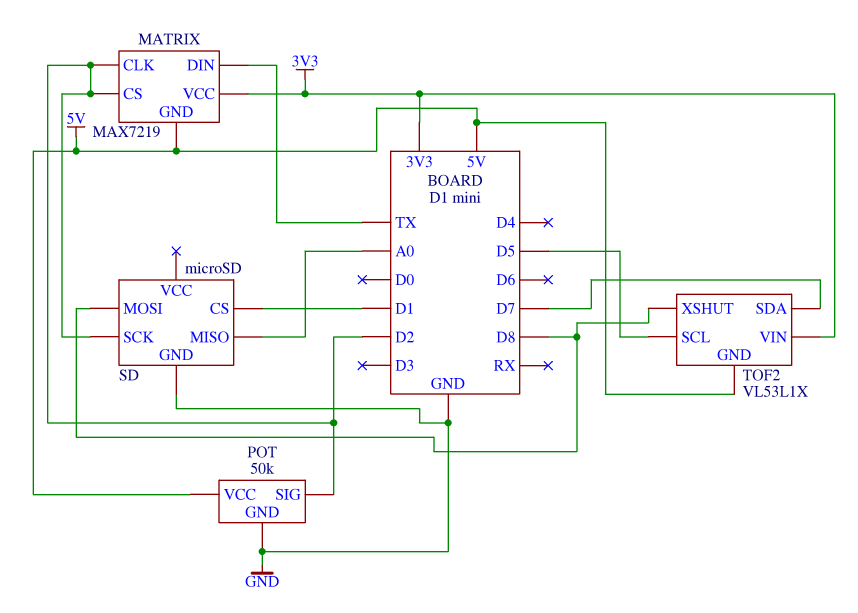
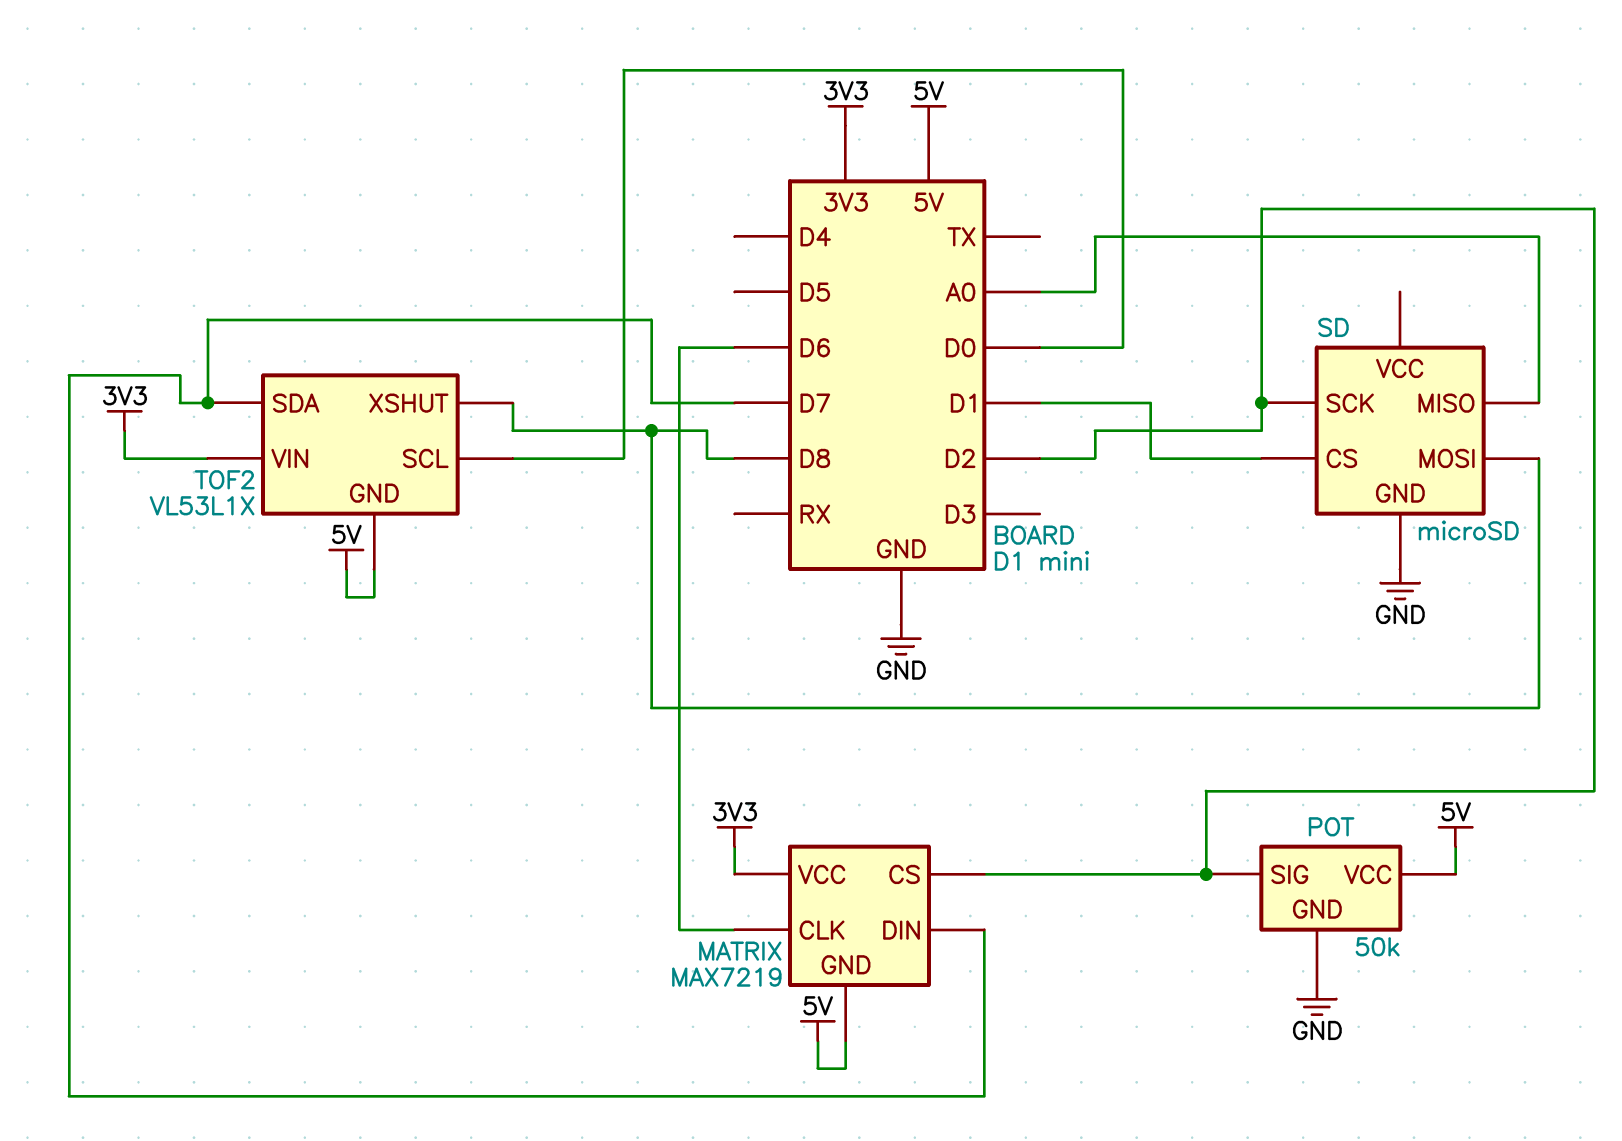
MATRIX pin CLK: D2 -> D6
MATRIX pin DIN: TX -> D7
TOF2 pin SCL: D5 -> D0

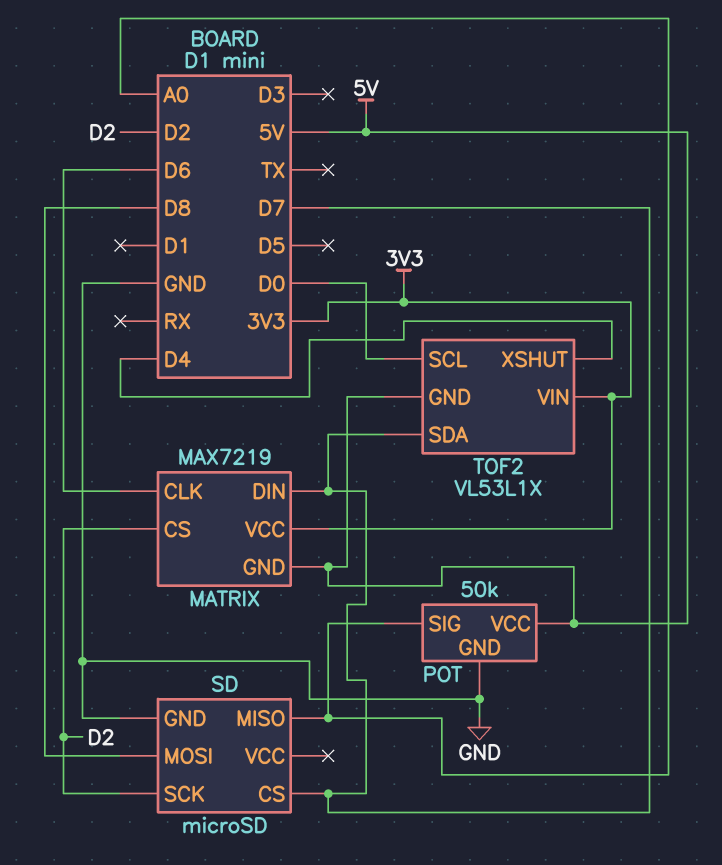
POT pin SIG: D2 -> A0
SD pin CS: D1 -> D7
TOF2 pin XSHUT: D8 -> D4

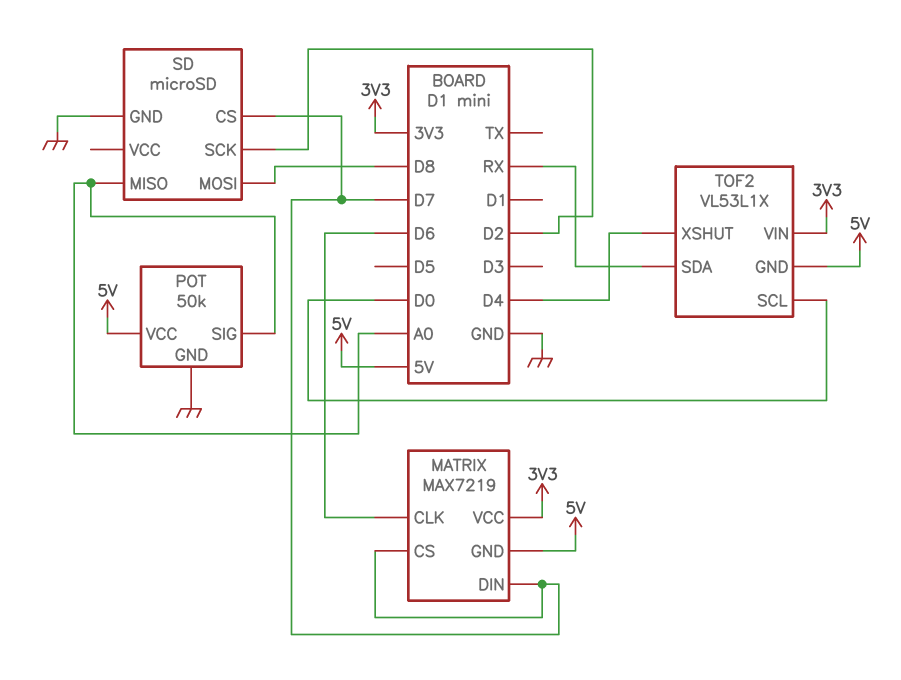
MATRIX pin CS: D2 -> D7
TOF2 pin SDA: D7 -> RX

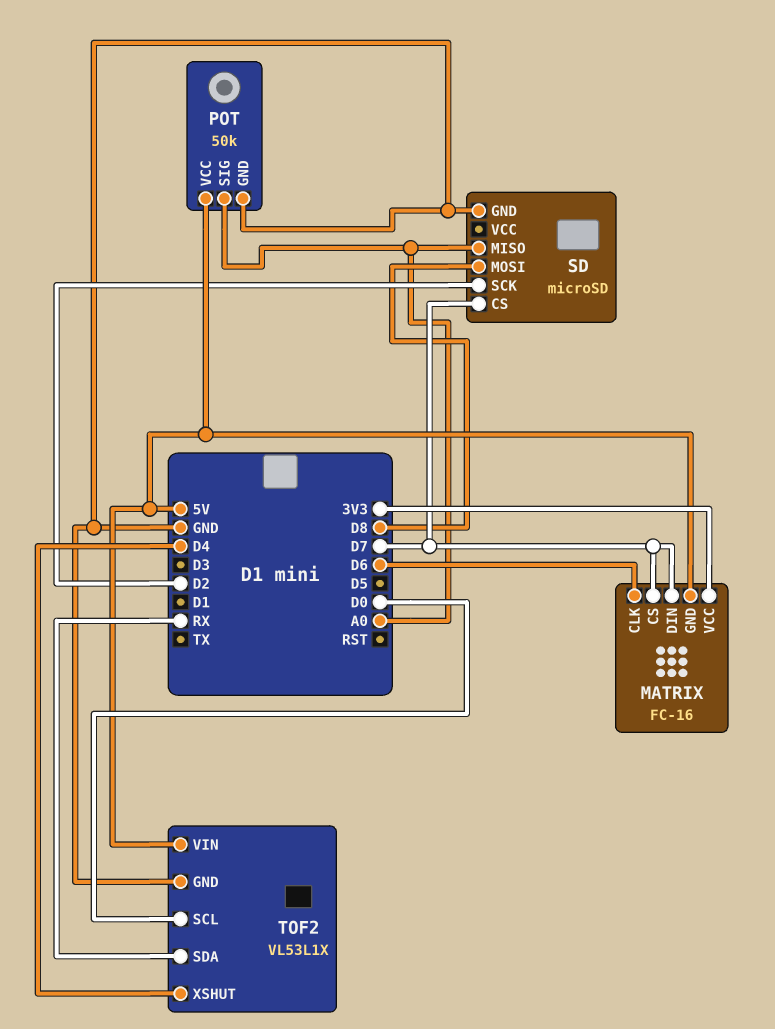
MATRIX: MAX7219 -> FC-16
TOF2 pin GND: 5V -> GND
TOF2 pin VIN: 3V3 -> 5V

